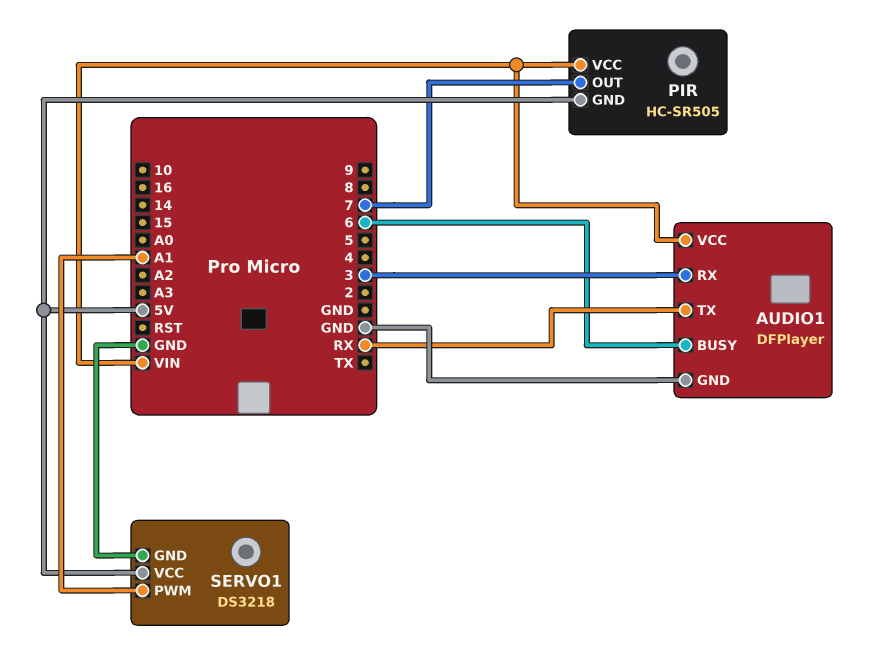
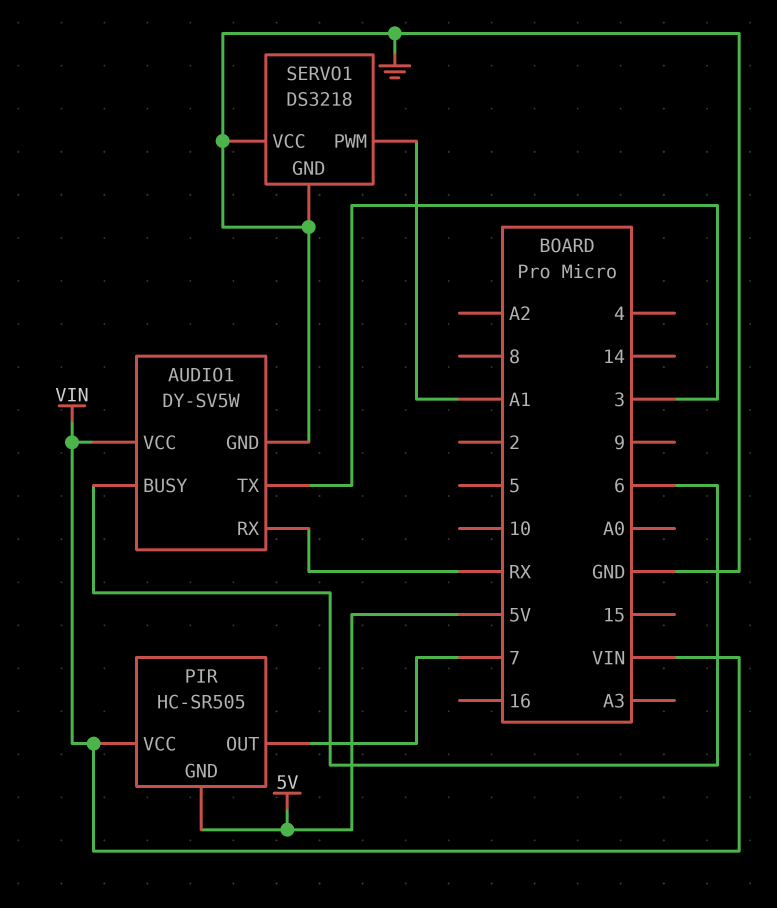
AUDIO1: DFPlayer -> DY-SV5W
AUDIO1 pin RX: 3 -> RX
AUDIO1 pin TX: RX -> 3
SERVO1 pin VCC: 5V -> GND

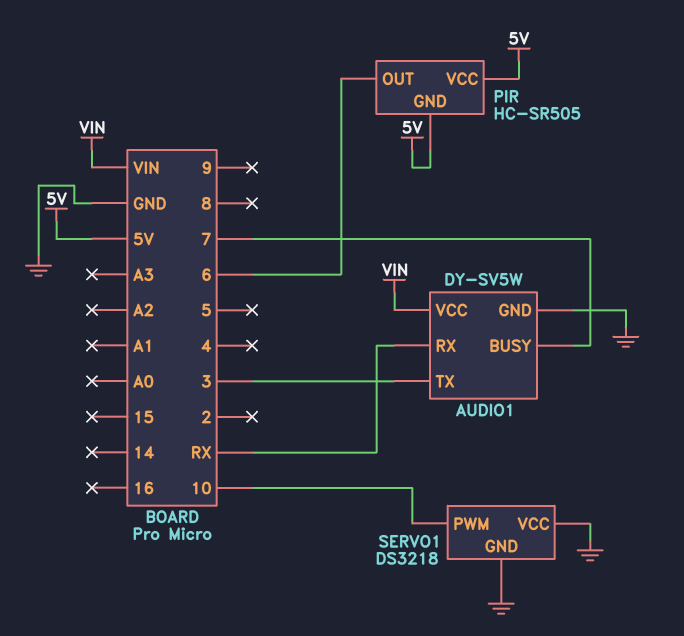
AUDIO1 pin BUSY: 6 -> 7
PIR pin OUT: 7 -> 6
PIR pin VCC: VIN -> 5V
SERVO1 pin PWM: A1 -> 10

